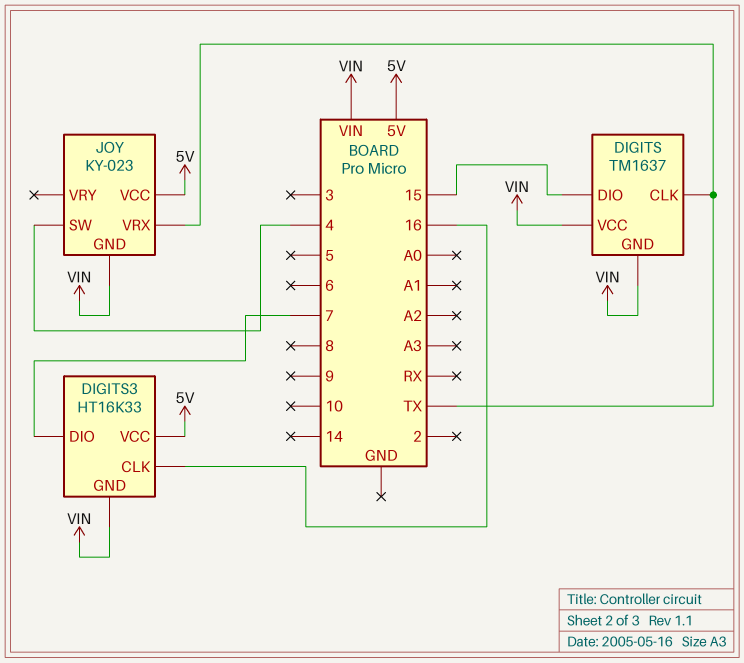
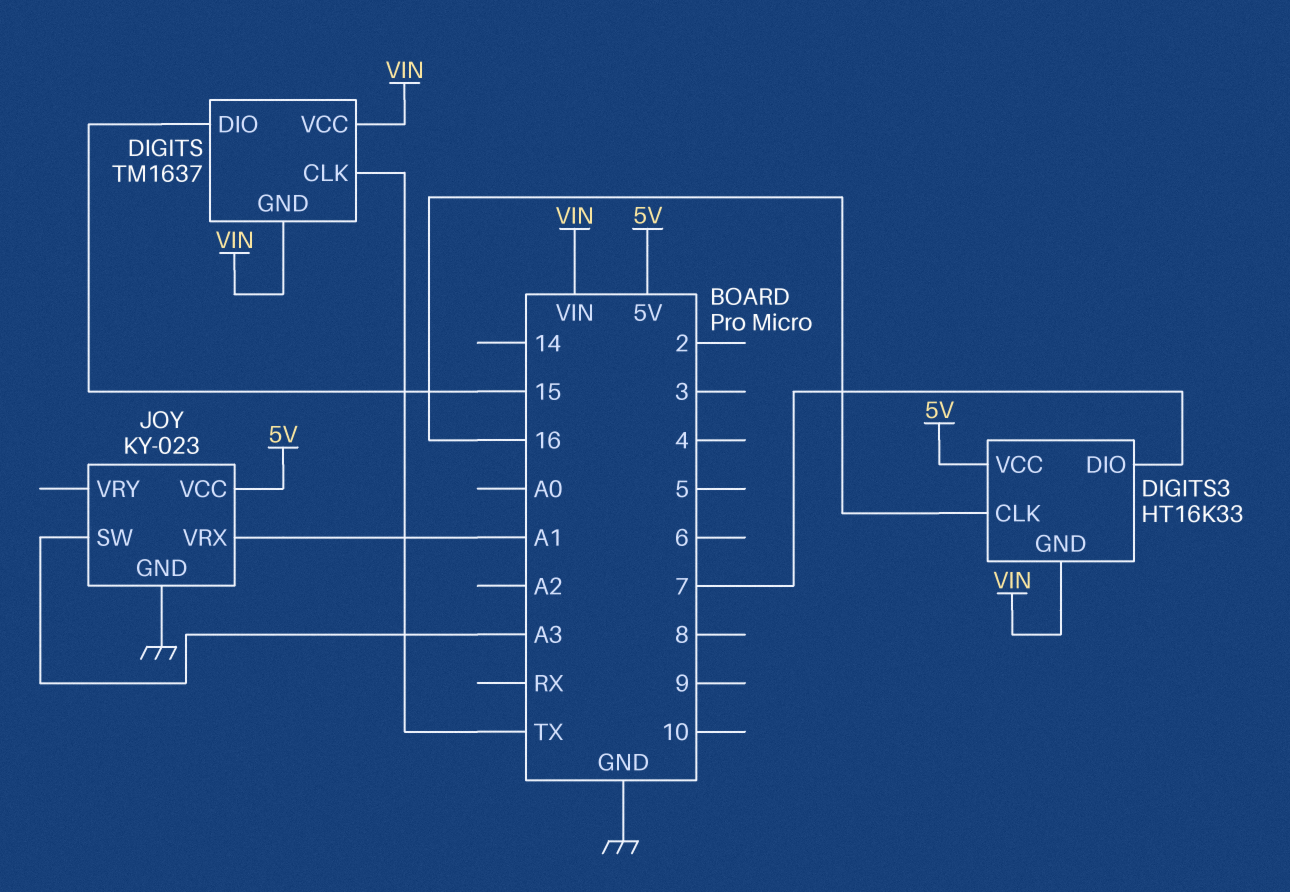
JOY pin GND: VIN -> GND
JOY pin SW: 4 -> A3
JOY pin VRX: TX -> A1

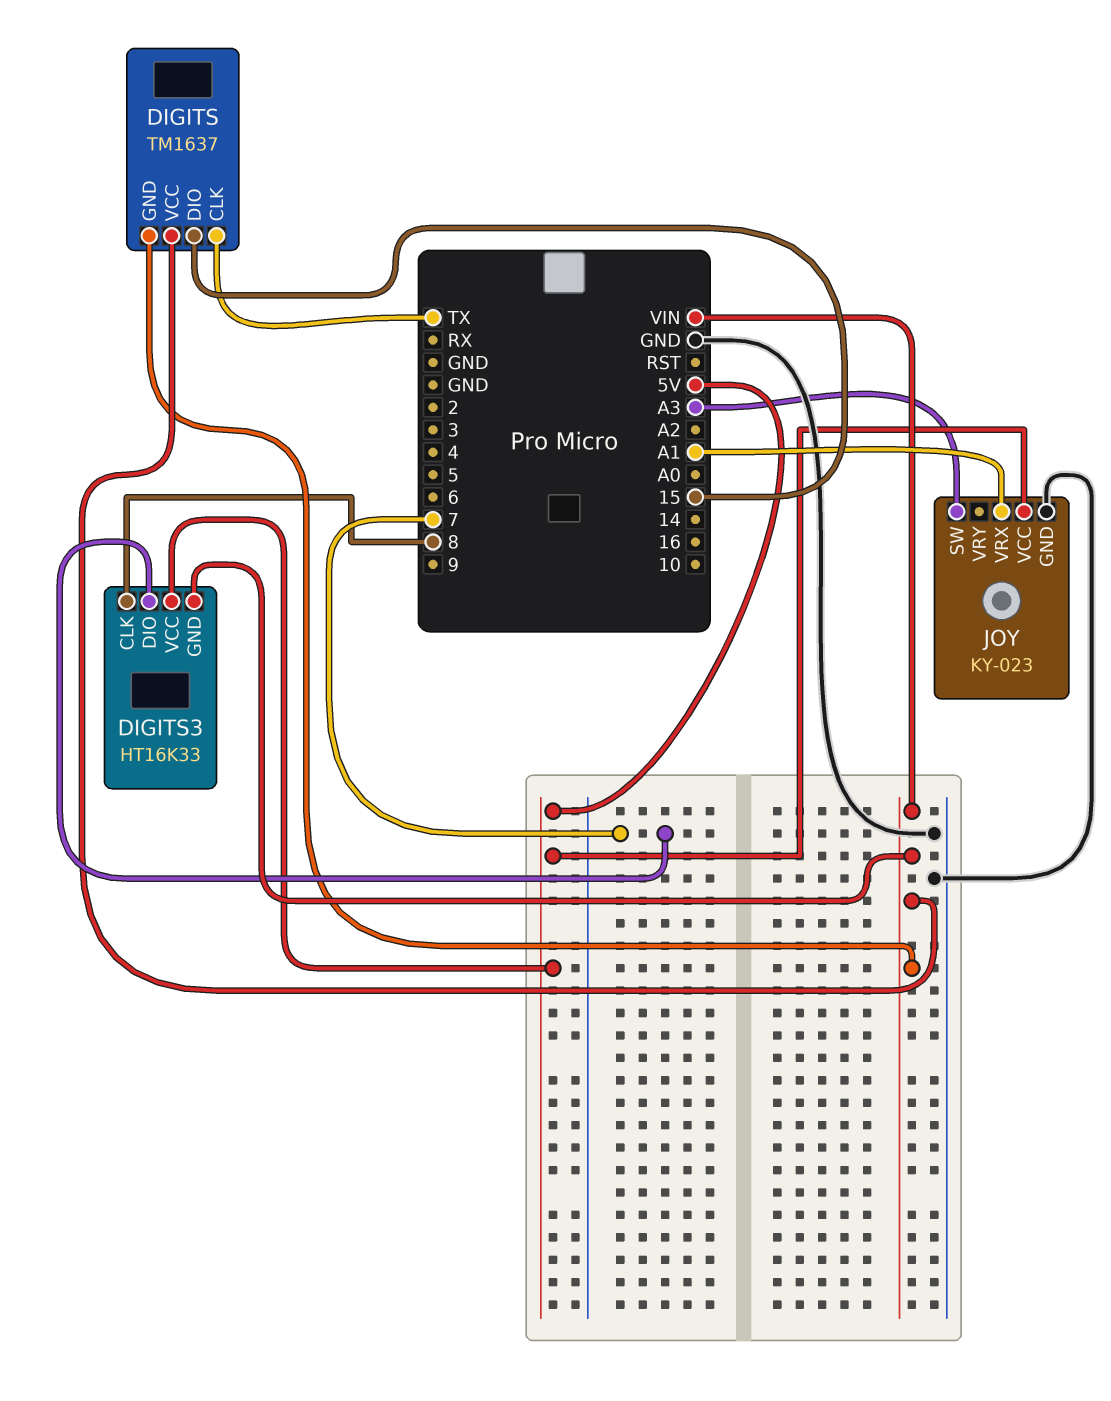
DIGITS3 pin CLK: 16 -> 8

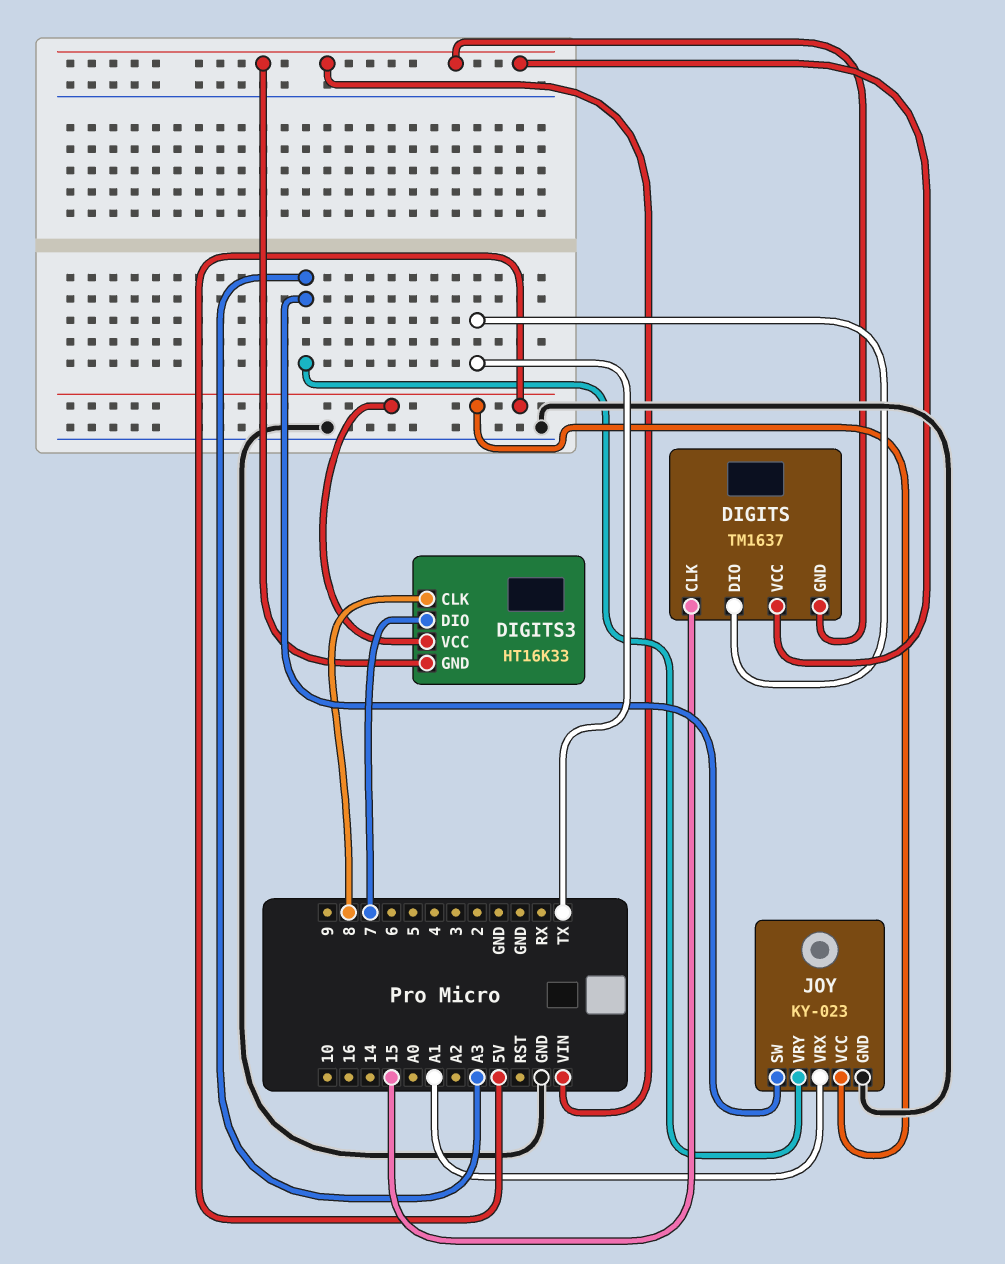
DIGITS pin CLK: TX -> 15
DIGITS pin DIO: 15 -> TX
JOY pin VRY: none -> A3

